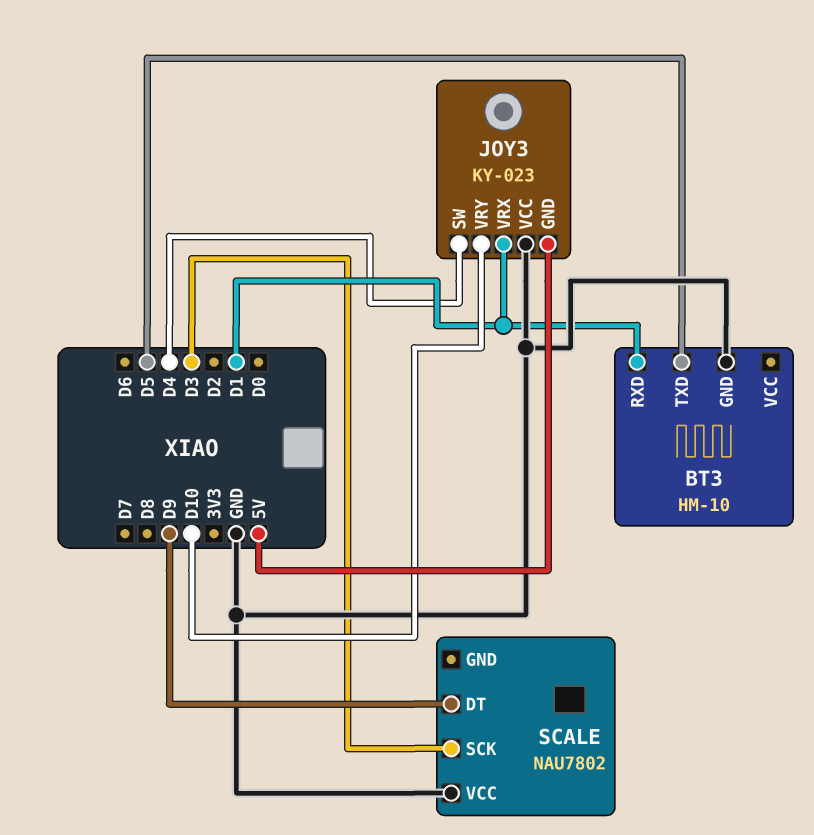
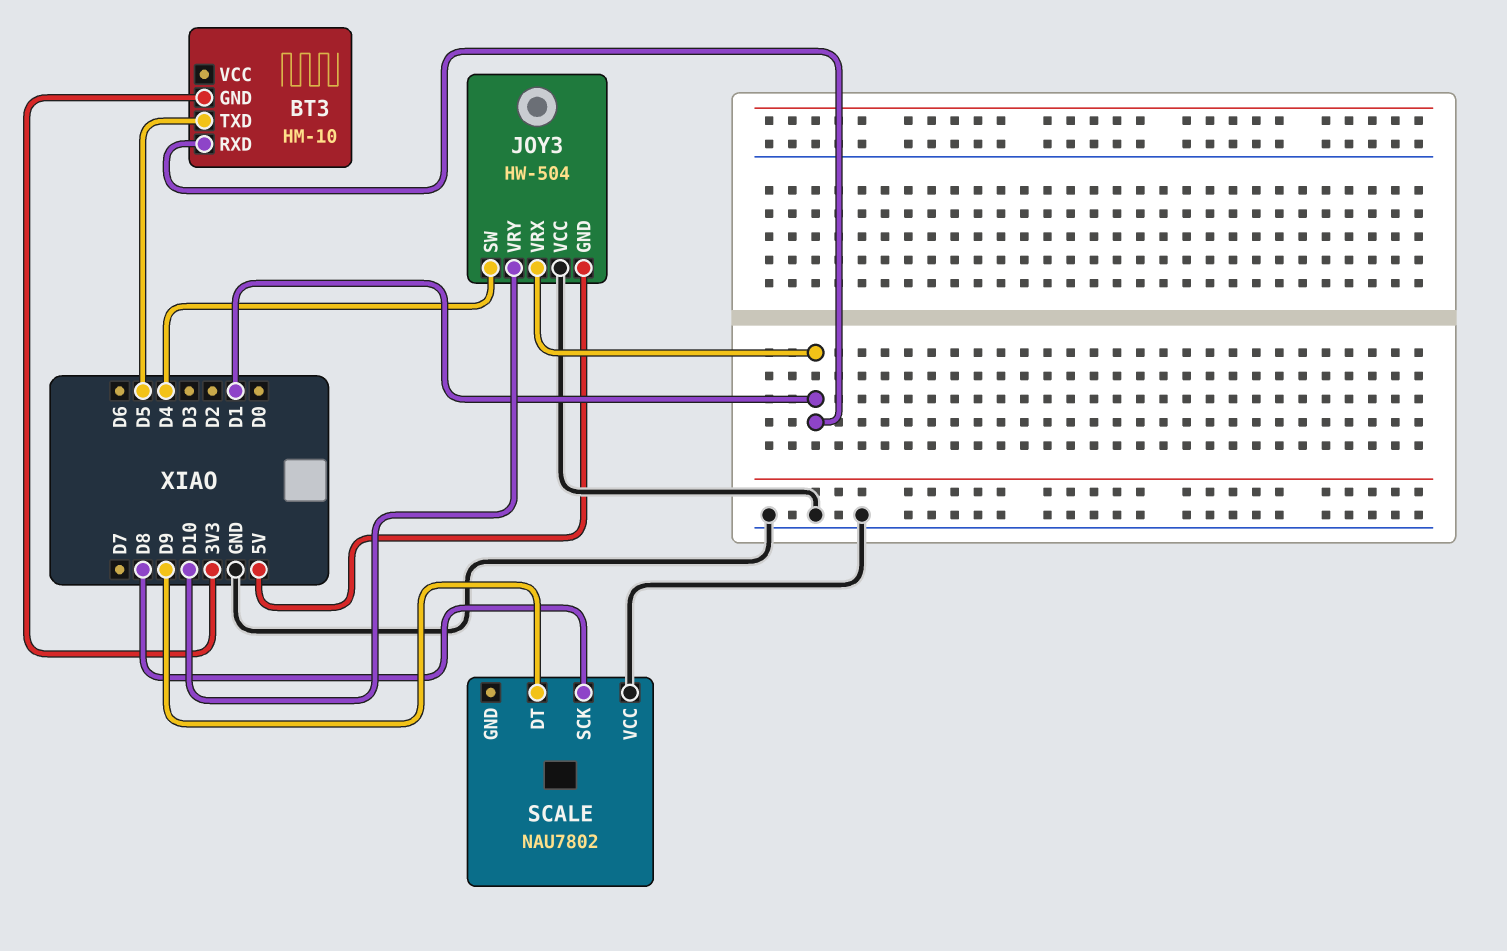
BT3 pin GND: GND -> 3V3
JOY3: KY-023 -> HW-504
SCALE pin SCK: D3 -> D8

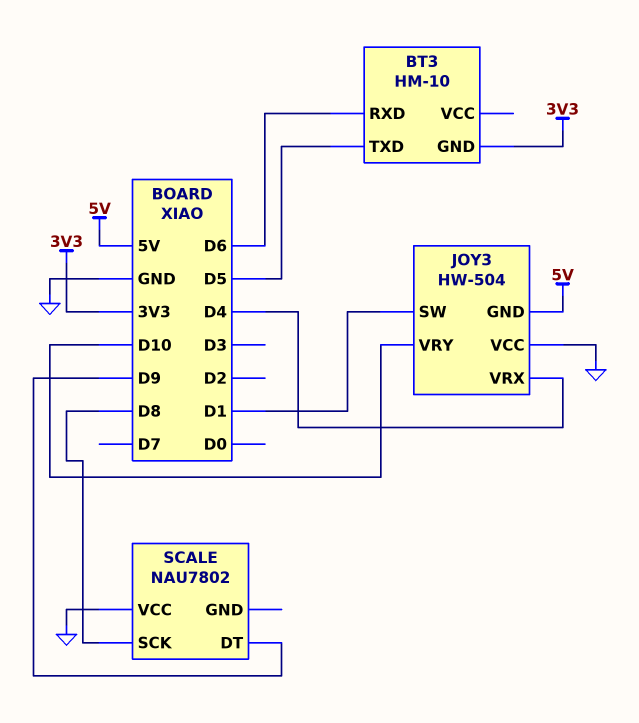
BT3 pin RXD: D1 -> D6
JOY3 pin SW: D4 -> D1
JOY3 pin VRX: D1 -> D4

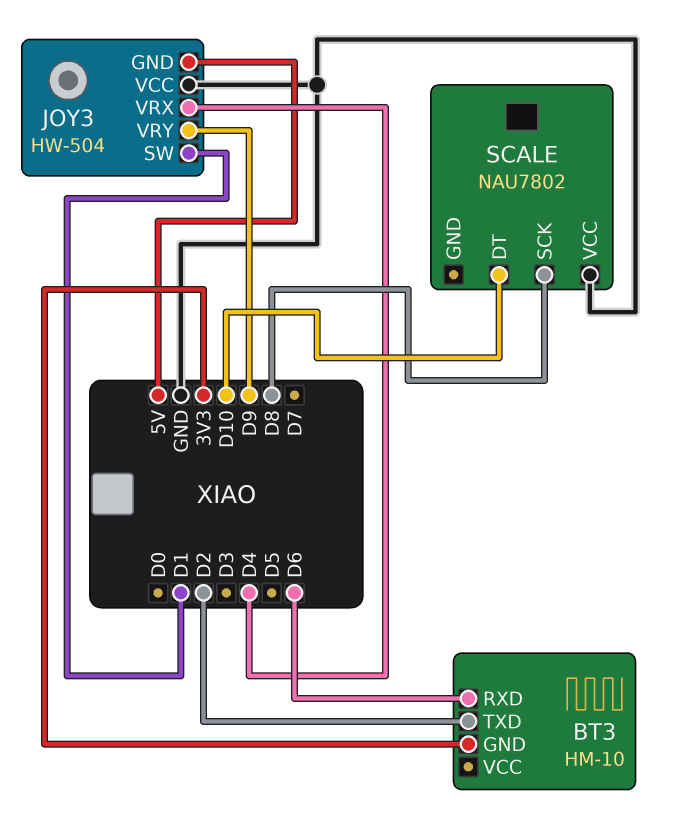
BT3 pin TXD: D5 -> D2
JOY3 pin VRY: D10 -> D9
SCALE pin DT: D9 -> D10

